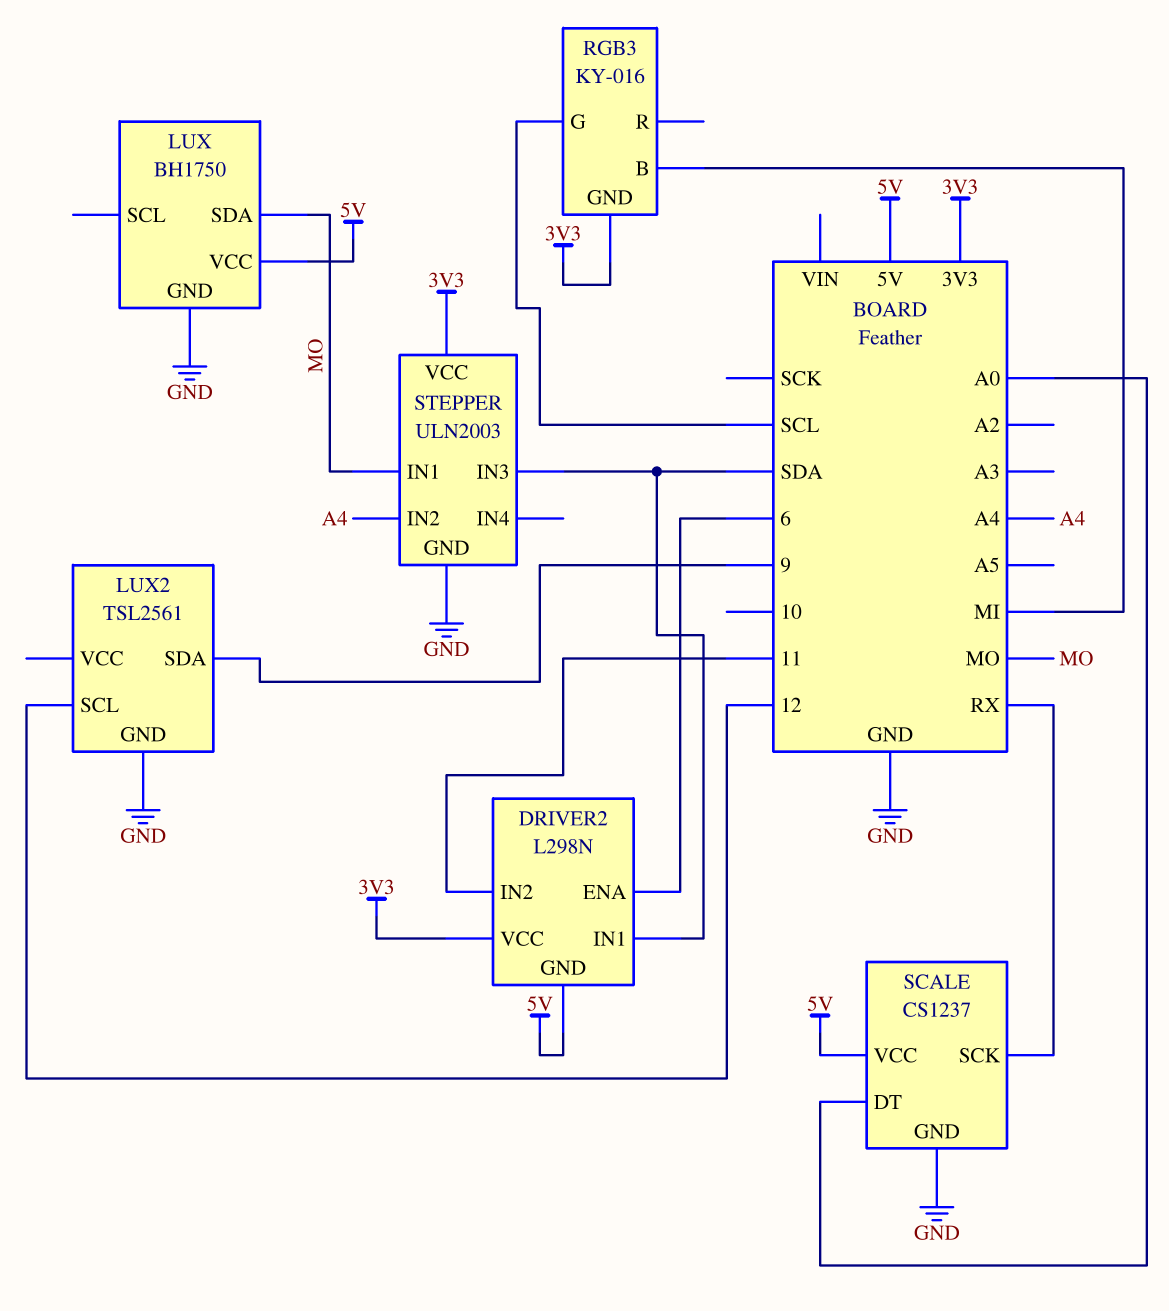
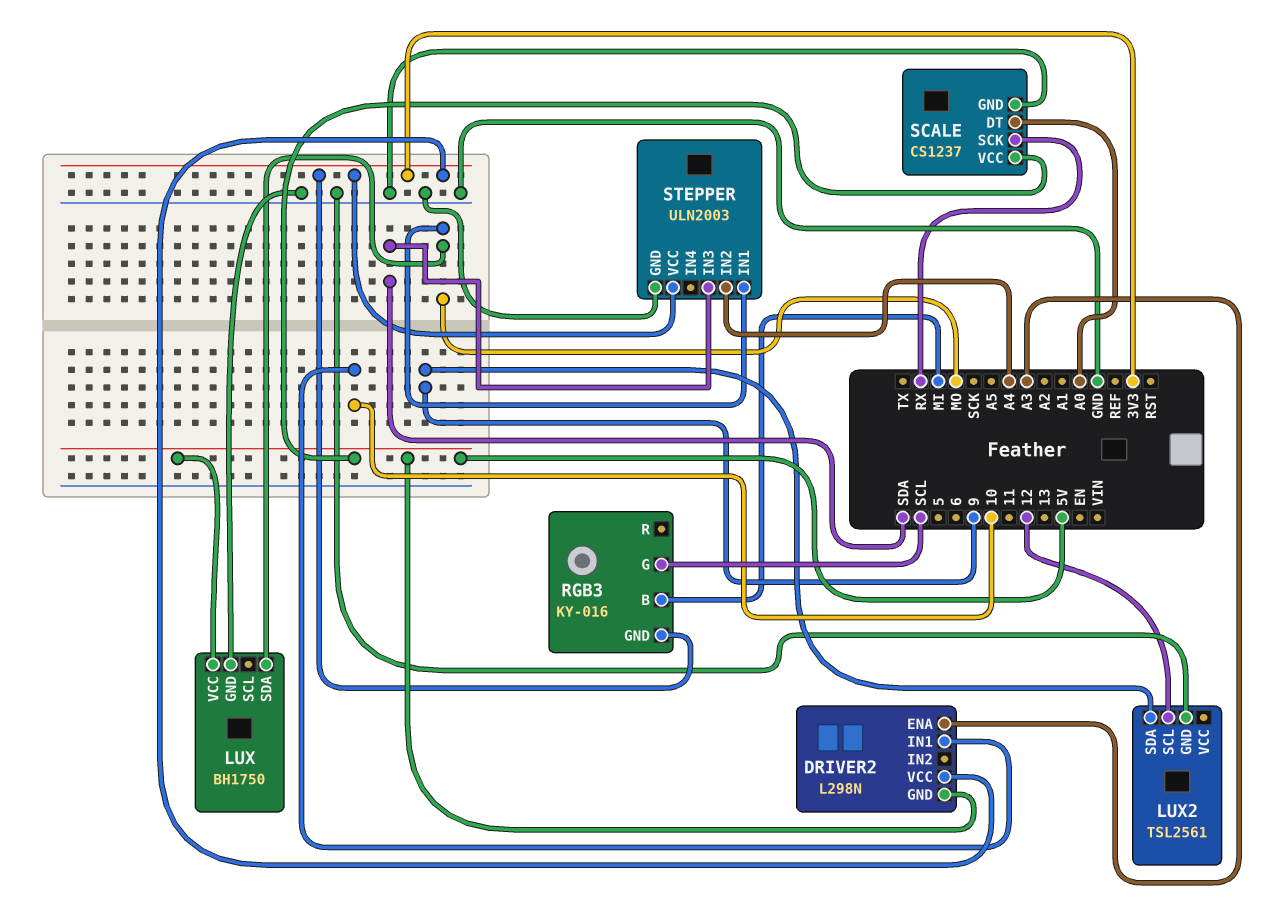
DRIVER2 pin ENA: 6 -> A3
DRIVER2 pin IN1: SDA -> 10
DRIVER2 pin IN2: 11 -> none

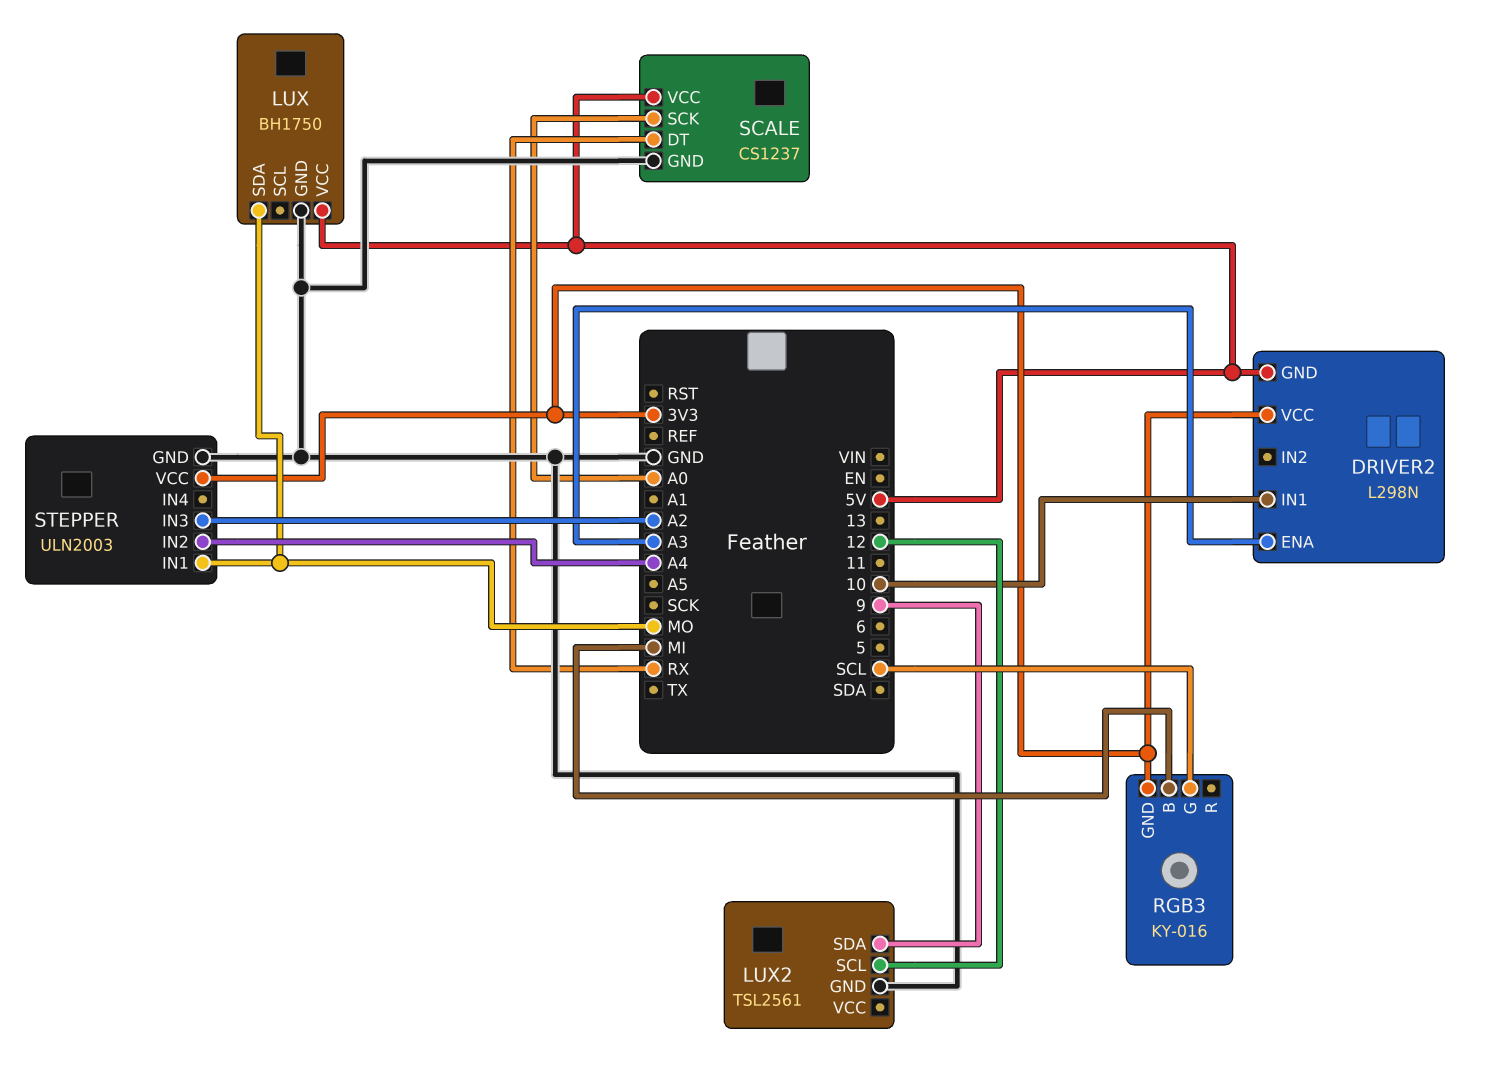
SCALE pin DT: A0 -> RX
SCALE pin SCK: RX -> A0
STEPPER pin IN3: SDA -> A2

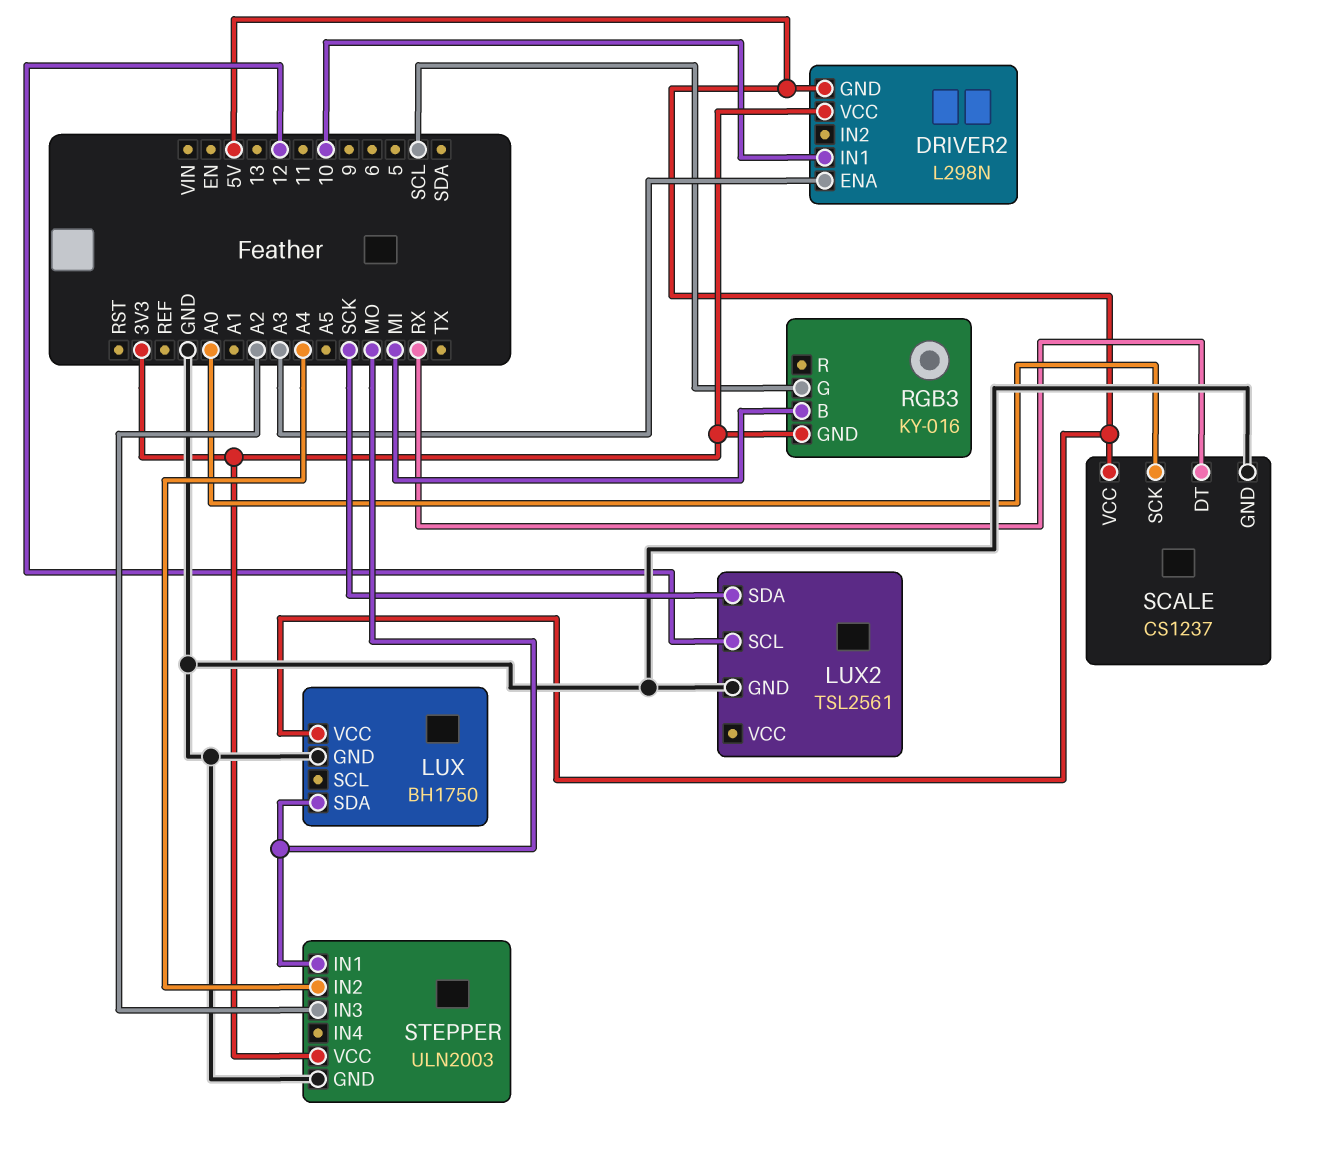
LUX2 pin SDA: 9 -> SCK

